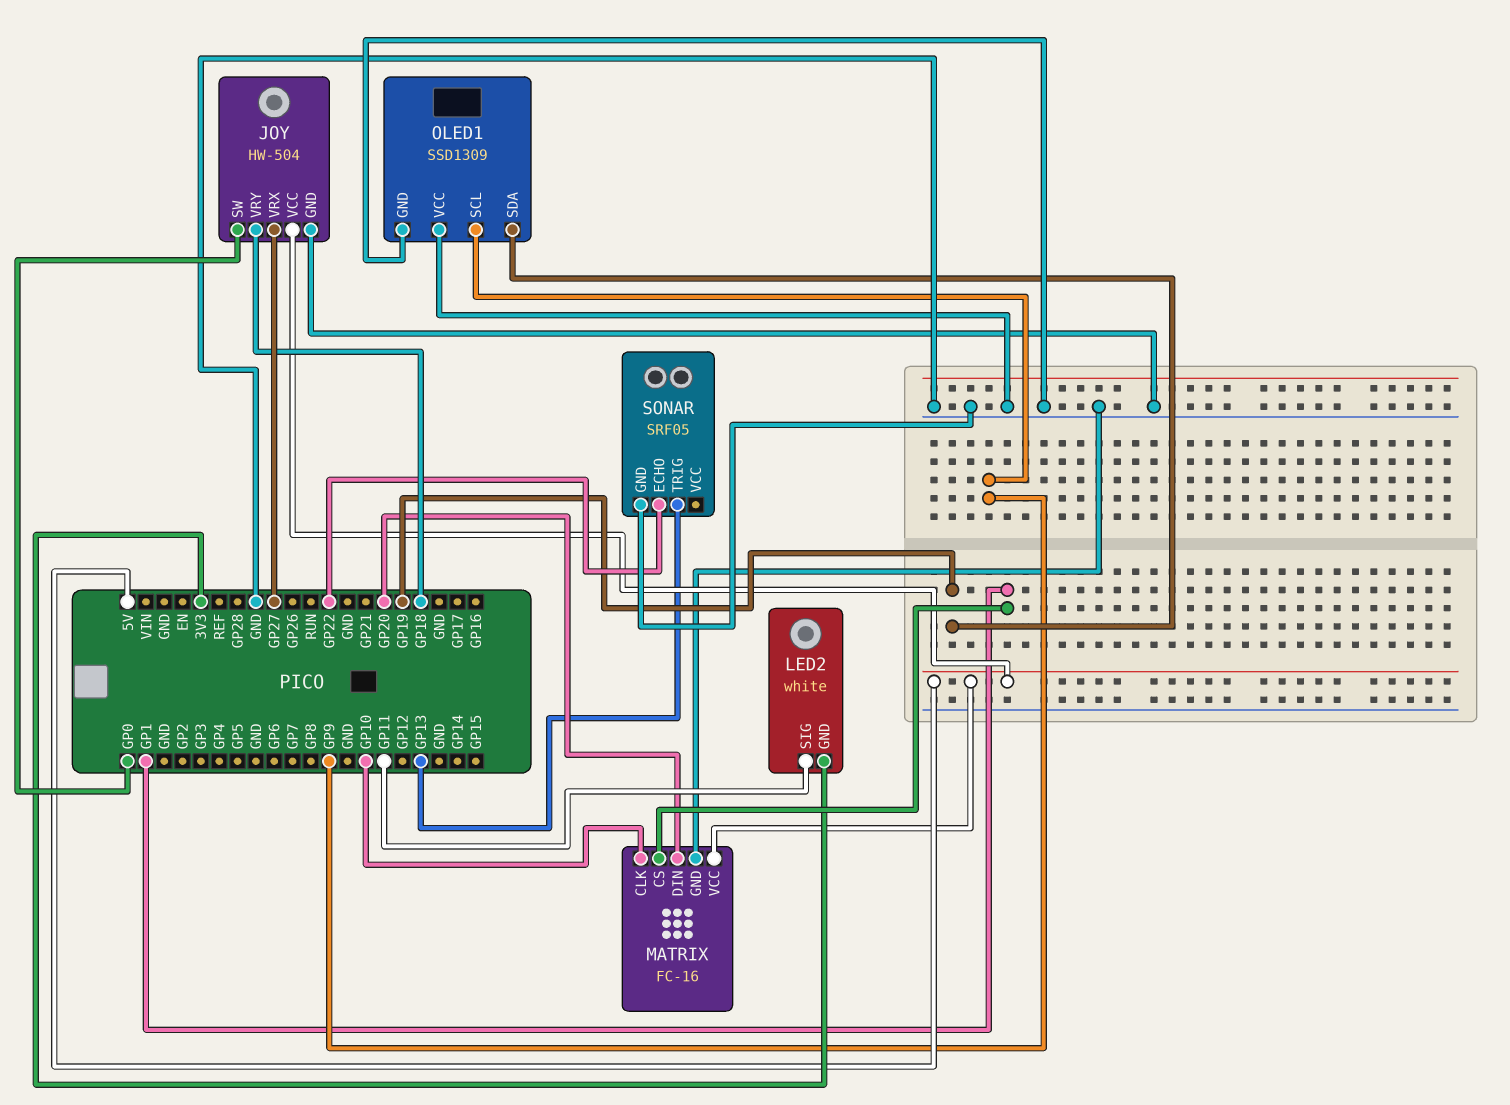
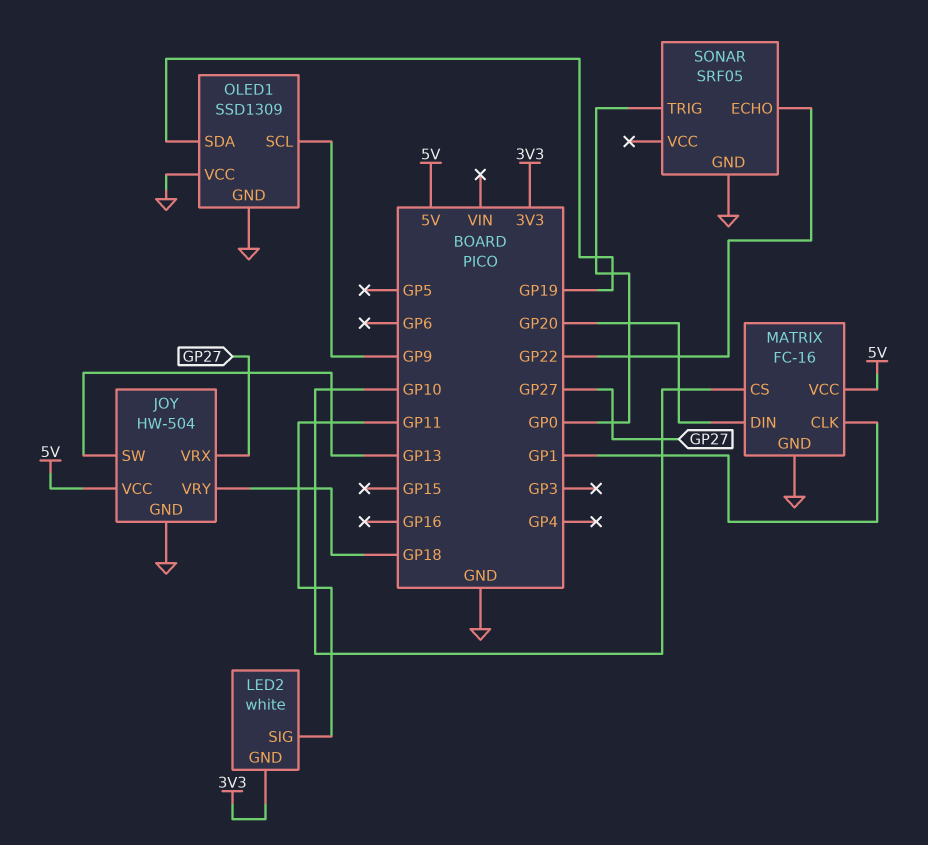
JOY pin SW: GP0 -> GP13
MATRIX pin CLK: GP10 -> GP1
MATRIX pin CS: GP1 -> GP10
SONAR pin TRIG: GP13 -> GP0

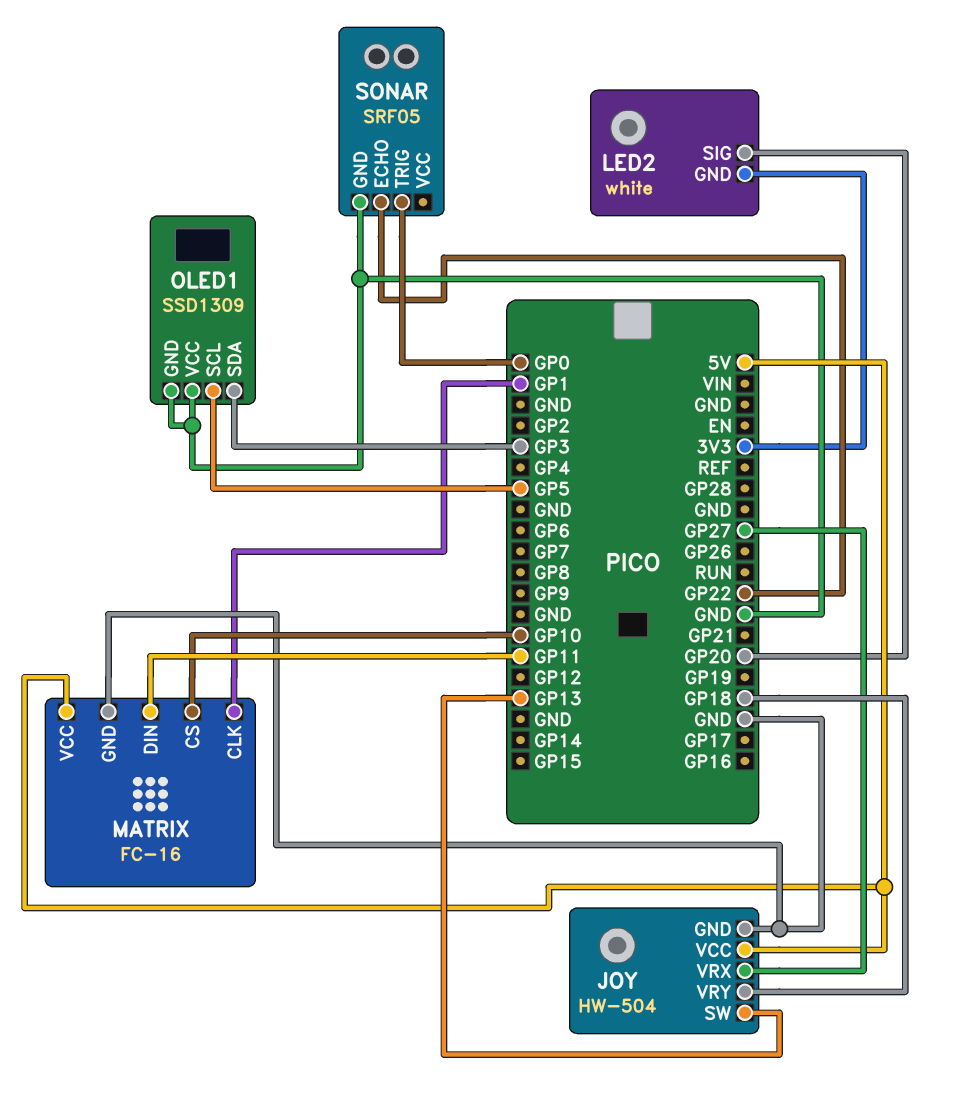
LED2 pin SIG: GP11 -> GP20
MATRIX pin DIN: GP20 -> GP11
OLED1 pin SCL: GP9 -> GP5
OLED1 pin SDA: GP19 -> GP3

